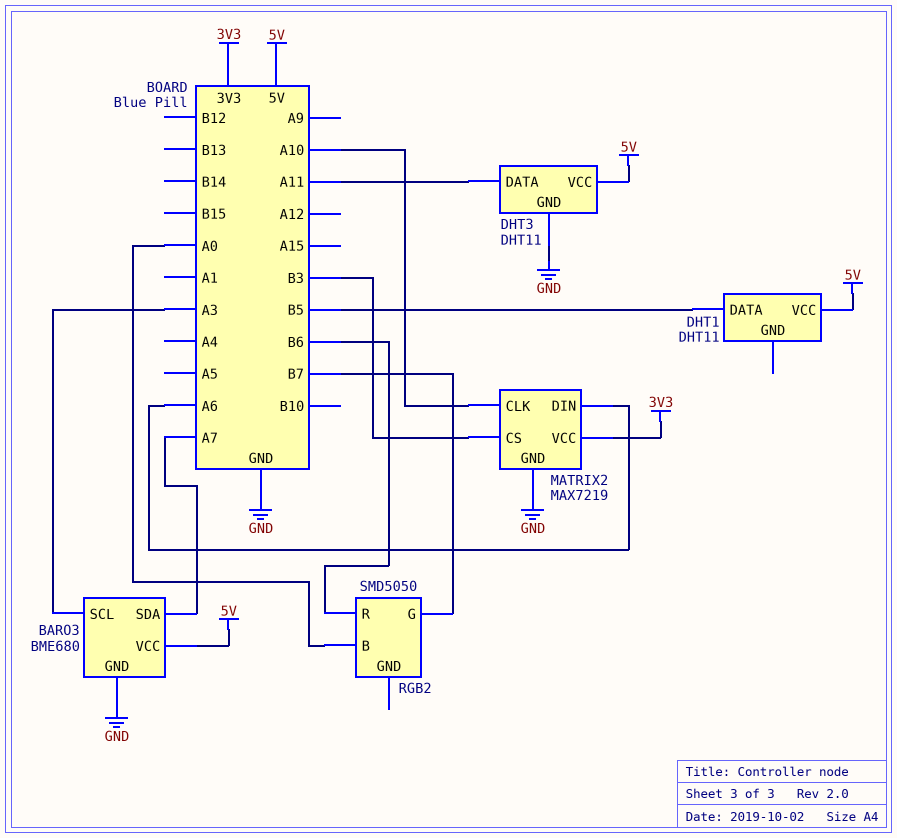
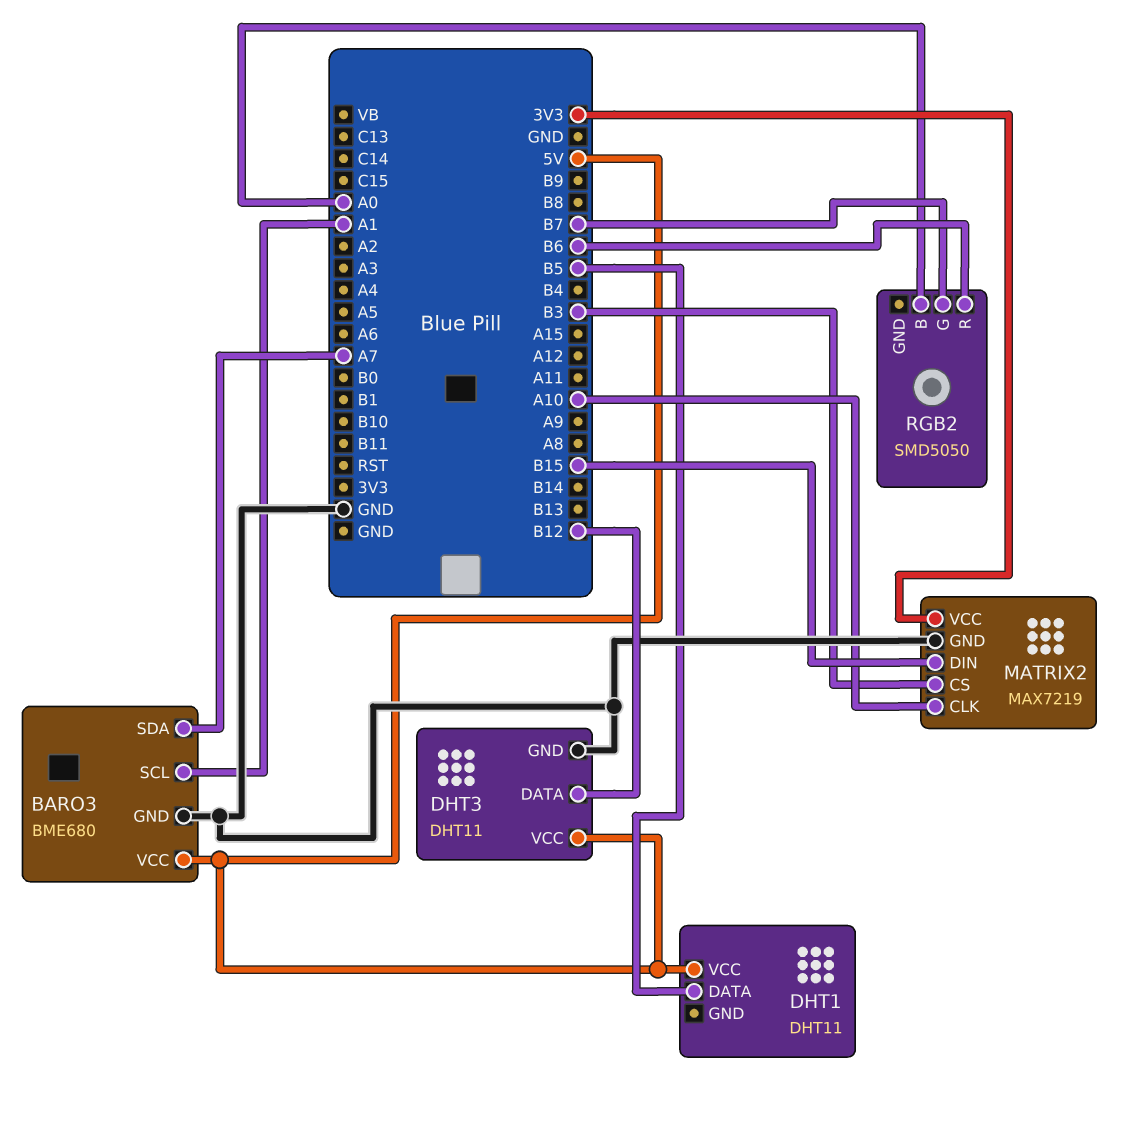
BARO3 pin SCL: A3 -> A1
DHT3 pin DATA: A11 -> B12
MATRIX2 pin DIN: A6 -> B15

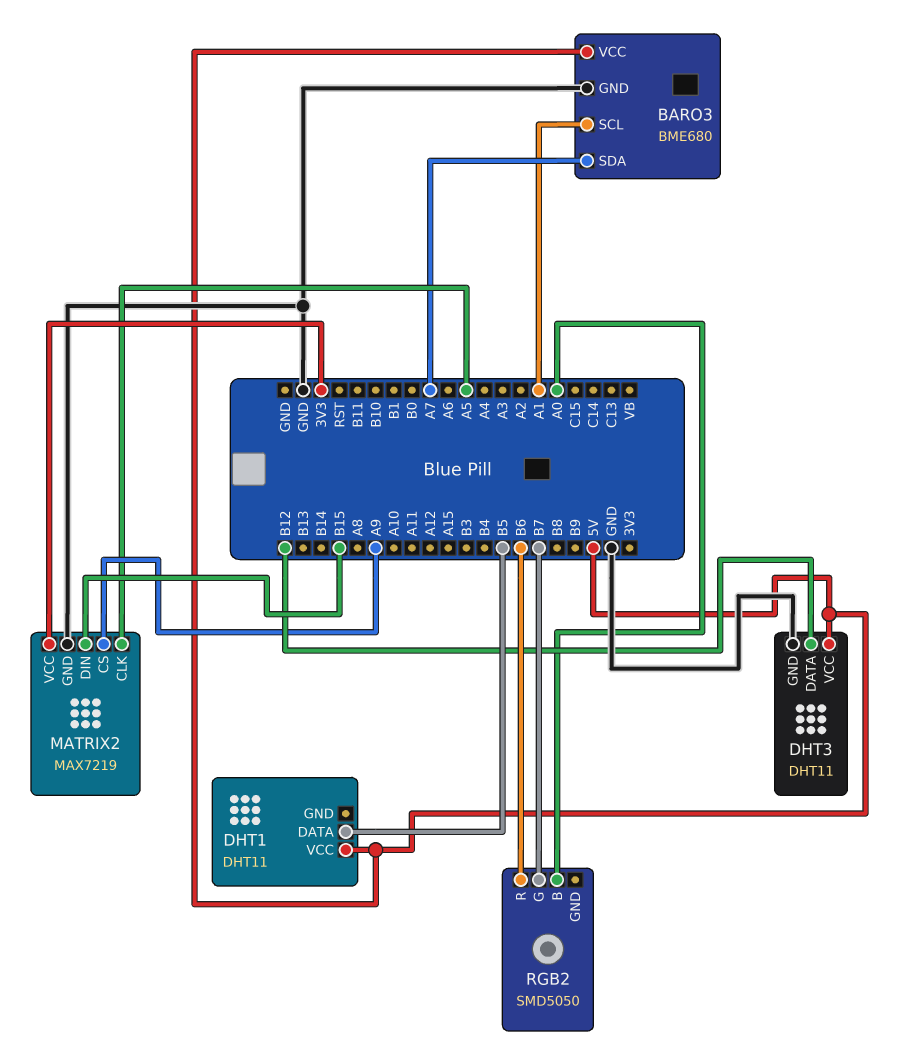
MATRIX2 pin CLK: A10 -> A5
MATRIX2 pin CS: B3 -> A9

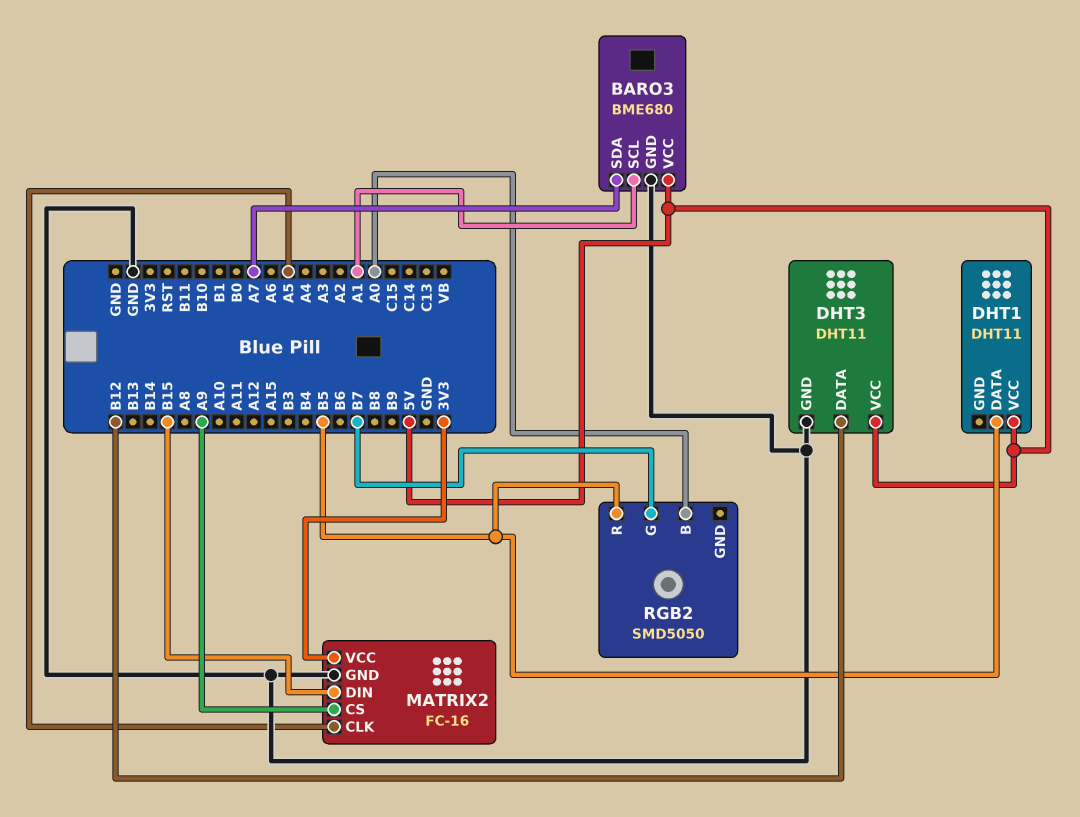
MATRIX2: MAX7219 -> FC-16
RGB2 pin R: B6 -> B5

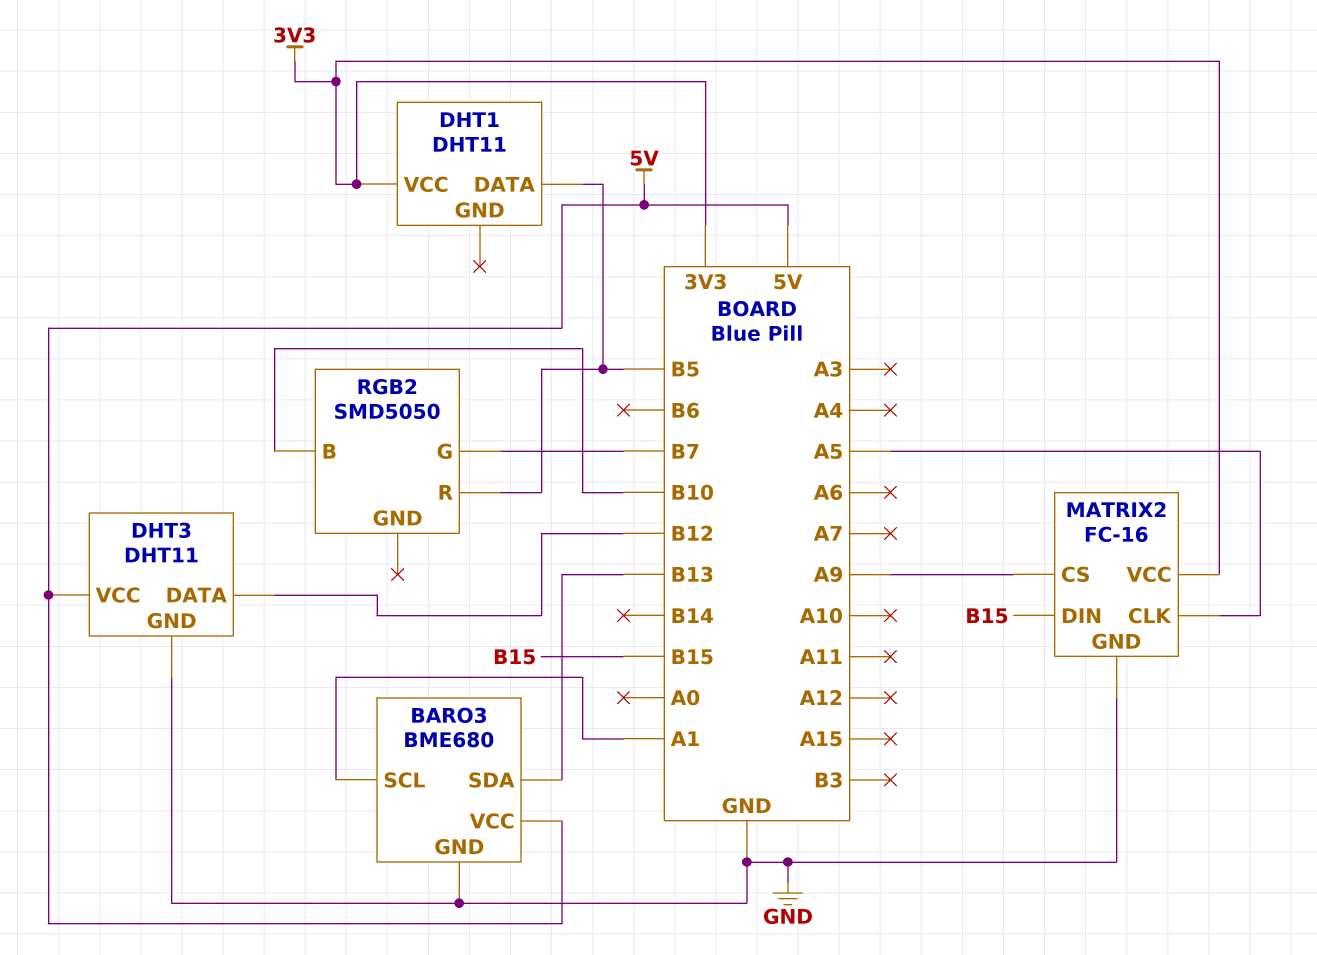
BARO3 pin SDA: A7 -> B13
DHT1 pin VCC: 5V -> 3V3
RGB2 pin B: A0 -> B10

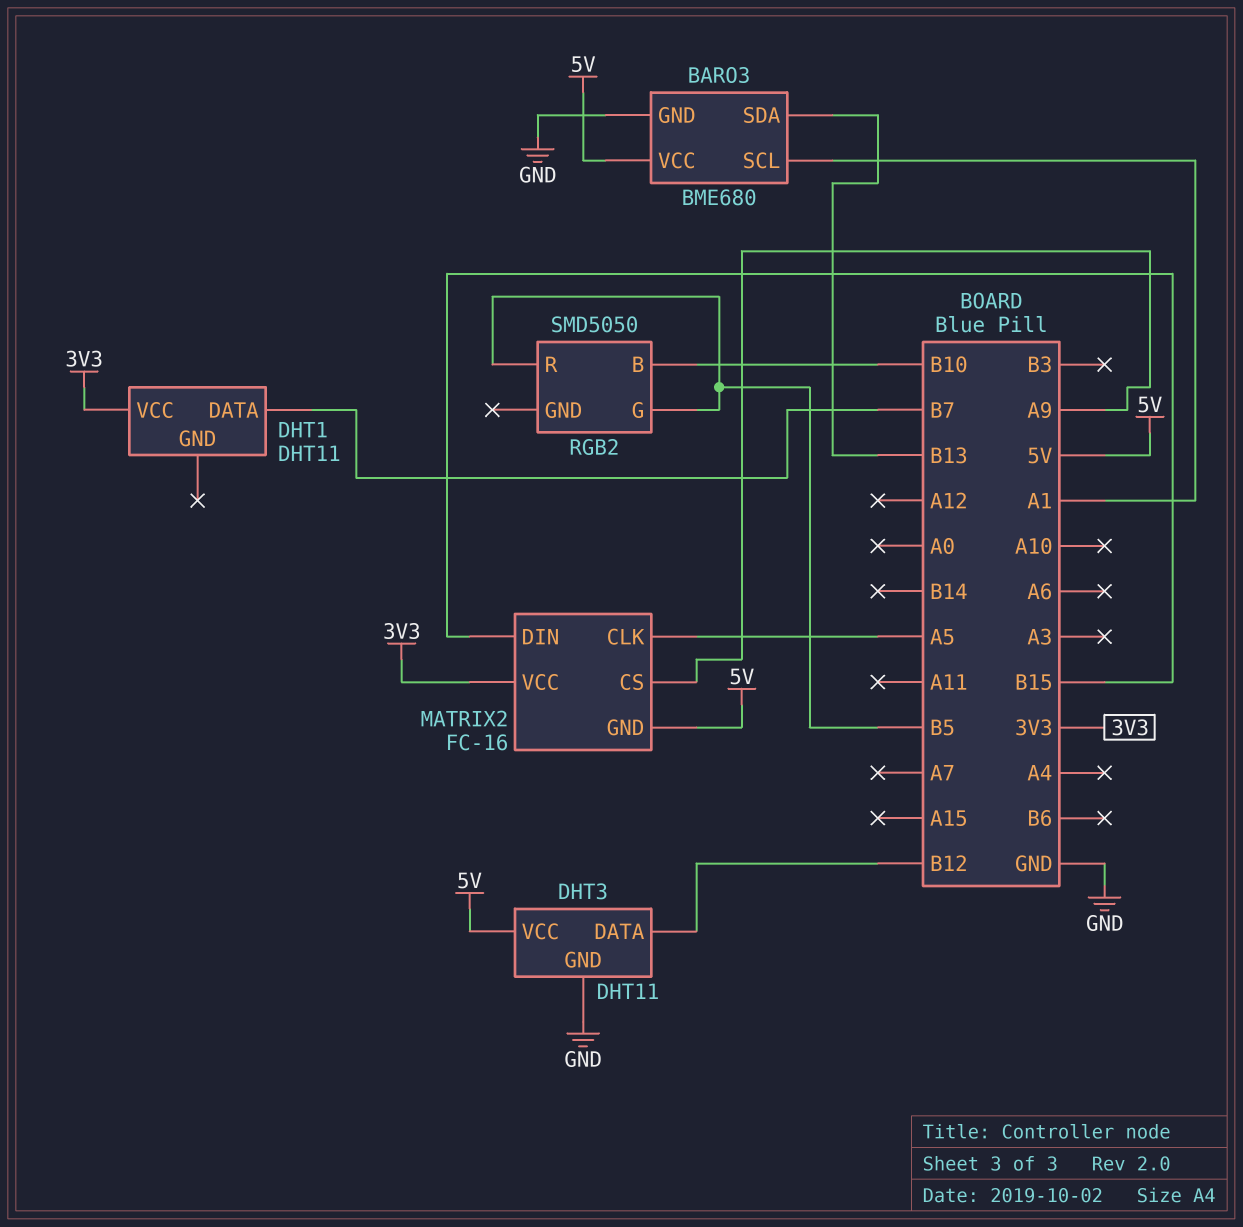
DHT1 pin DATA: B5 -> B7
MATRIX2 pin GND: GND -> 5V
RGB2 pin G: B7 -> B5

